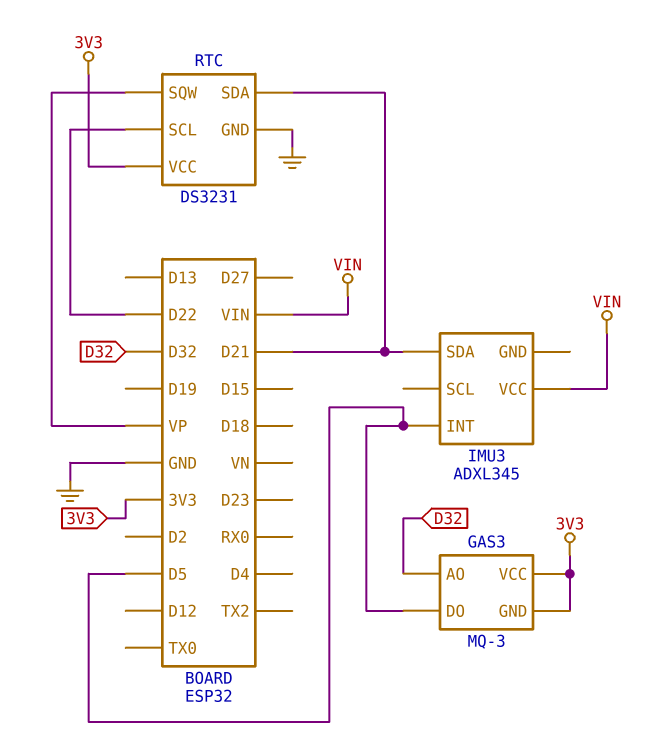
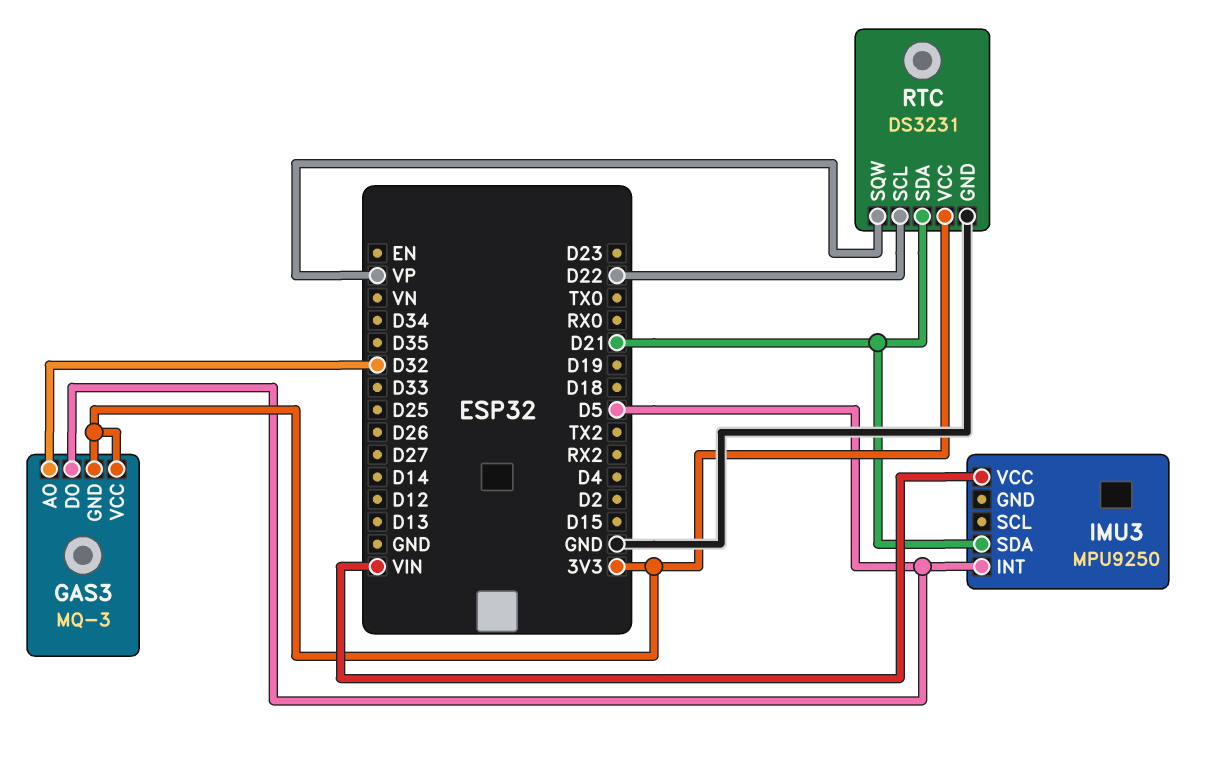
IMU3: ADXL345 -> MPU9250

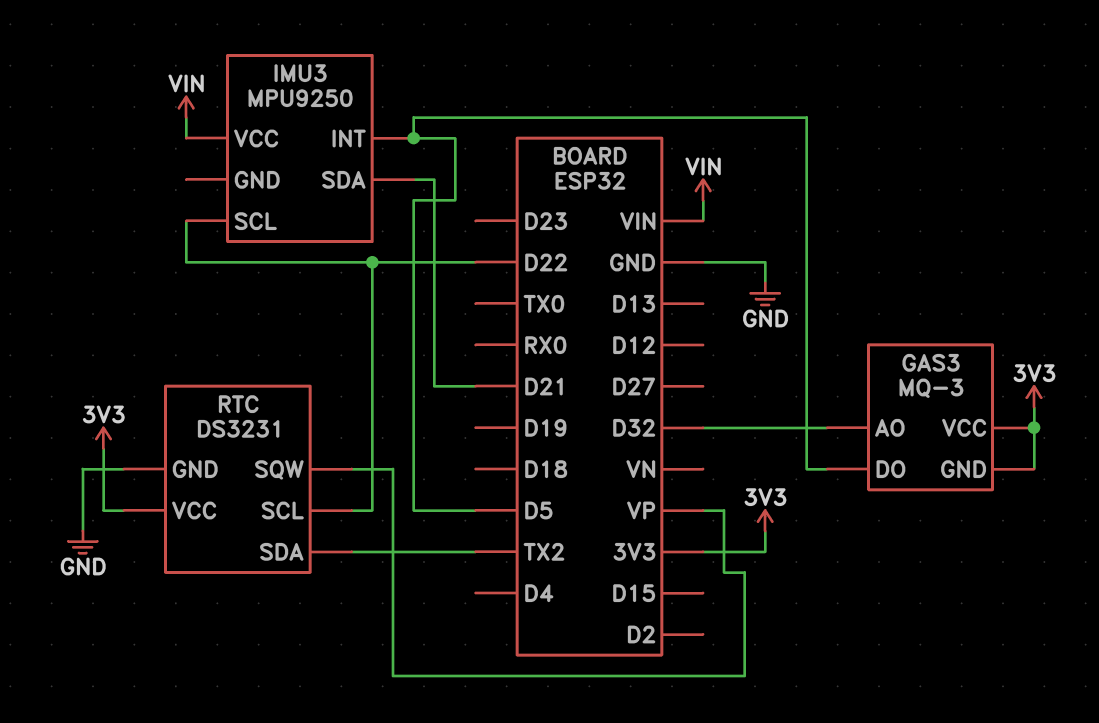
IMU3 pin SCL: none -> D22
RTC pin SDA: D21 -> TX2

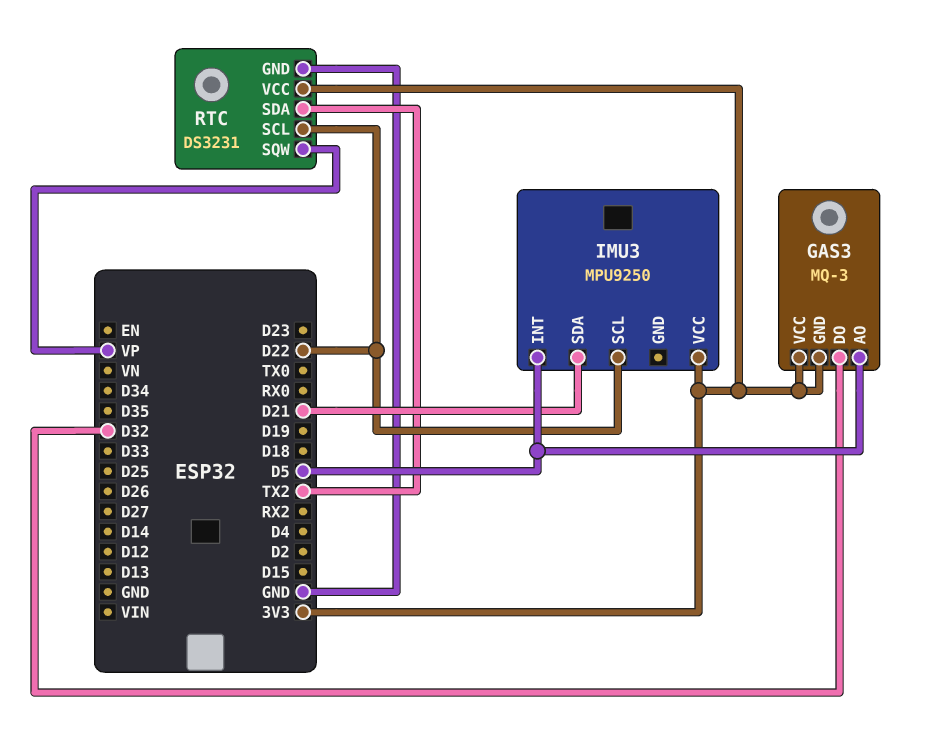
GAS3 pin AO: D32 -> D5
GAS3 pin DO: D5 -> D32
IMU3 pin VCC: VIN -> 3V3

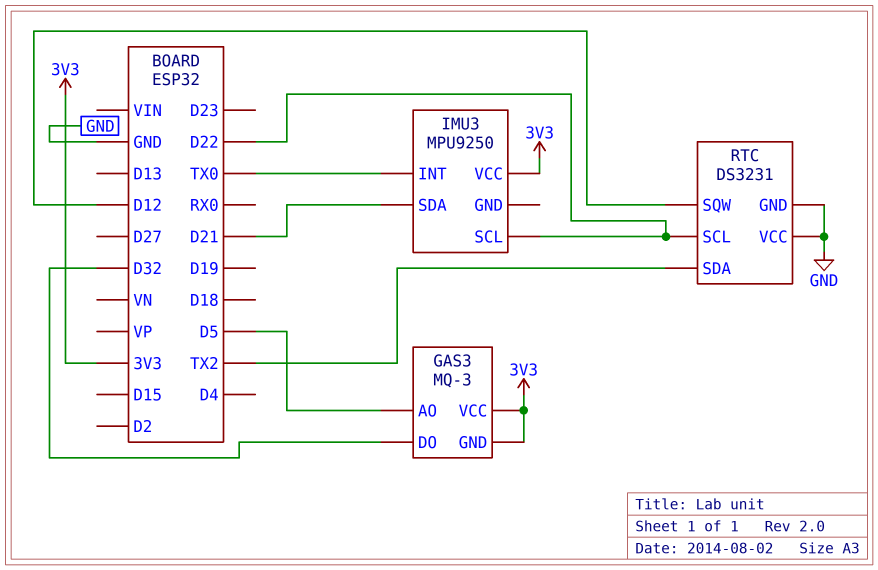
IMU3 pin INT: D5 -> TX0
RTC pin SQW: VP -> D12
RTC pin VCC: 3V3 -> GND

